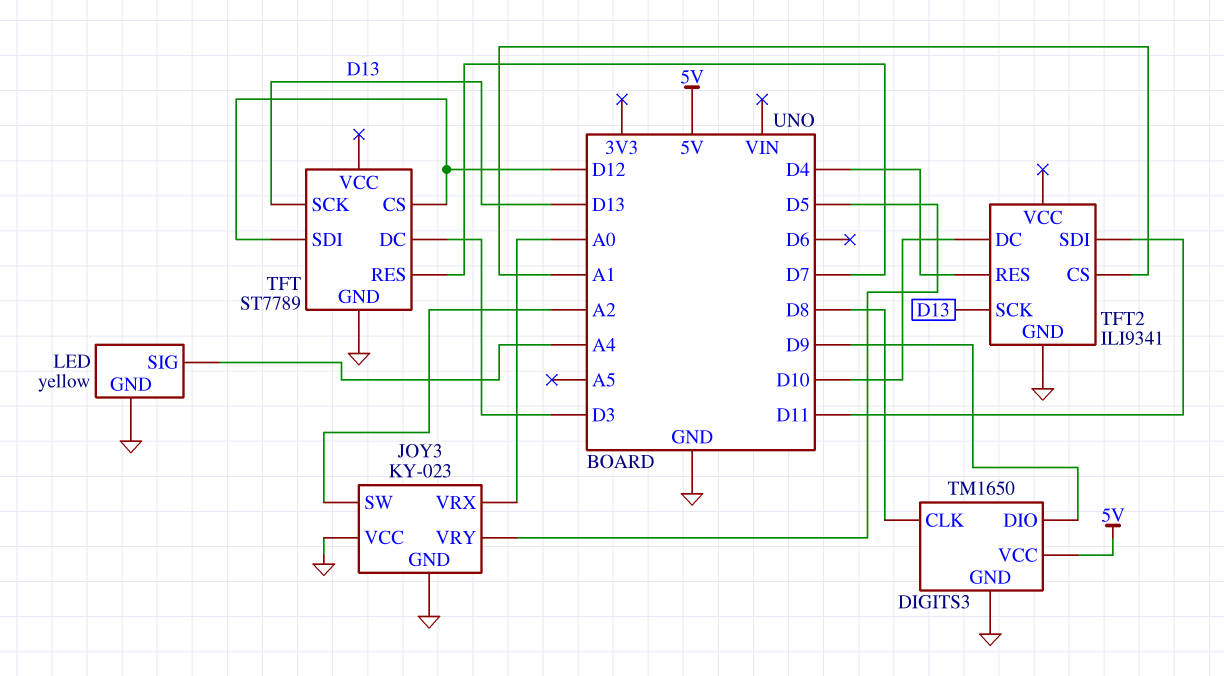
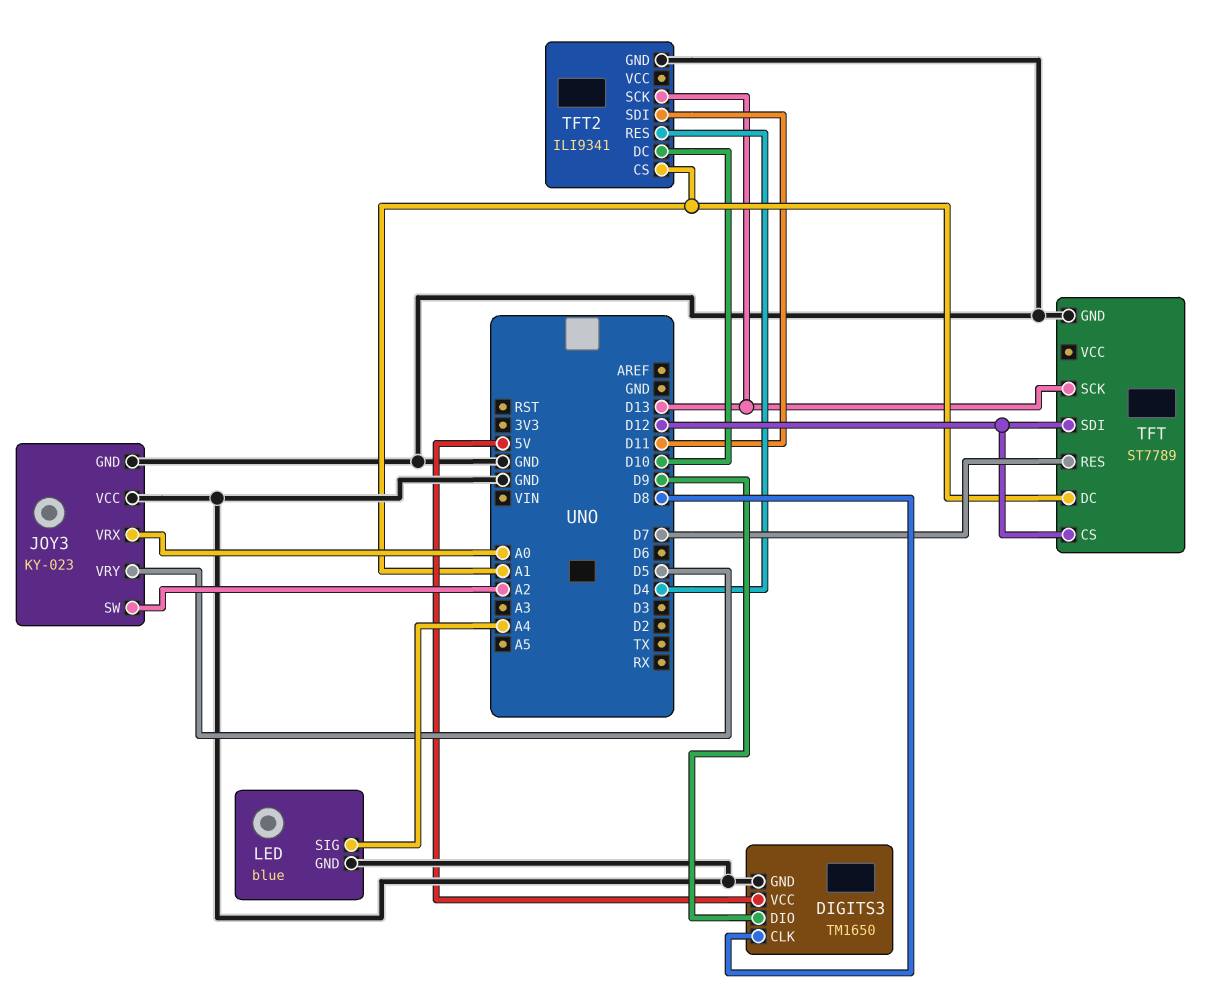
LED: yellow -> blue
TFT pin DC: D3 -> A1

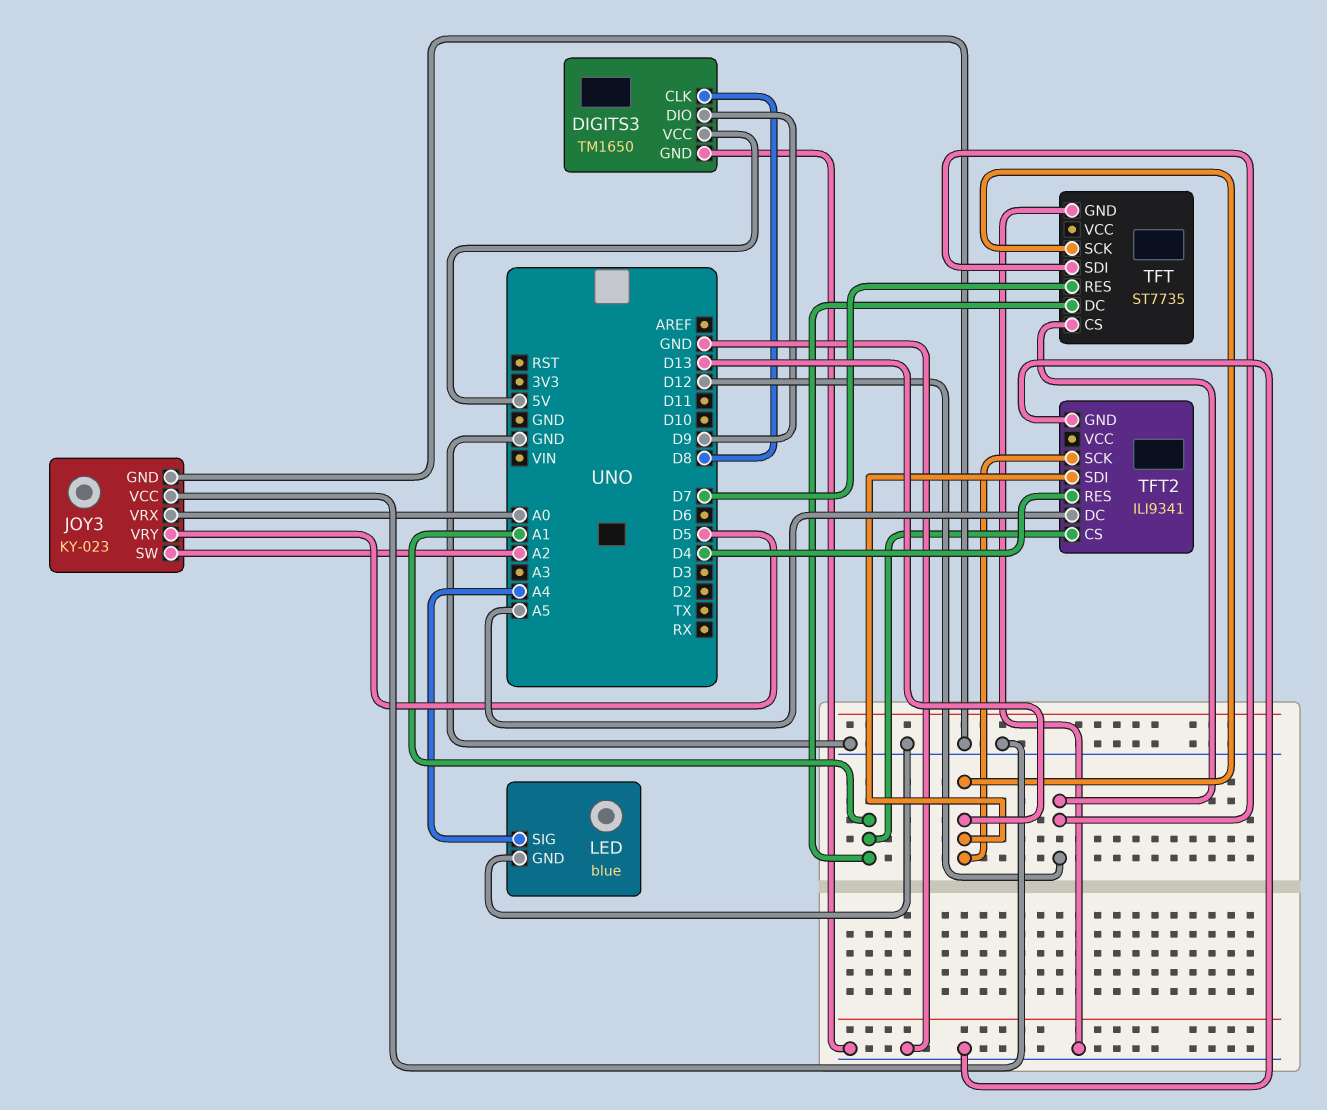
TFT: ST7789 -> ST7735
TFT2 pin DC: D10 -> A5
TFT2 pin SDI: D11 -> D13

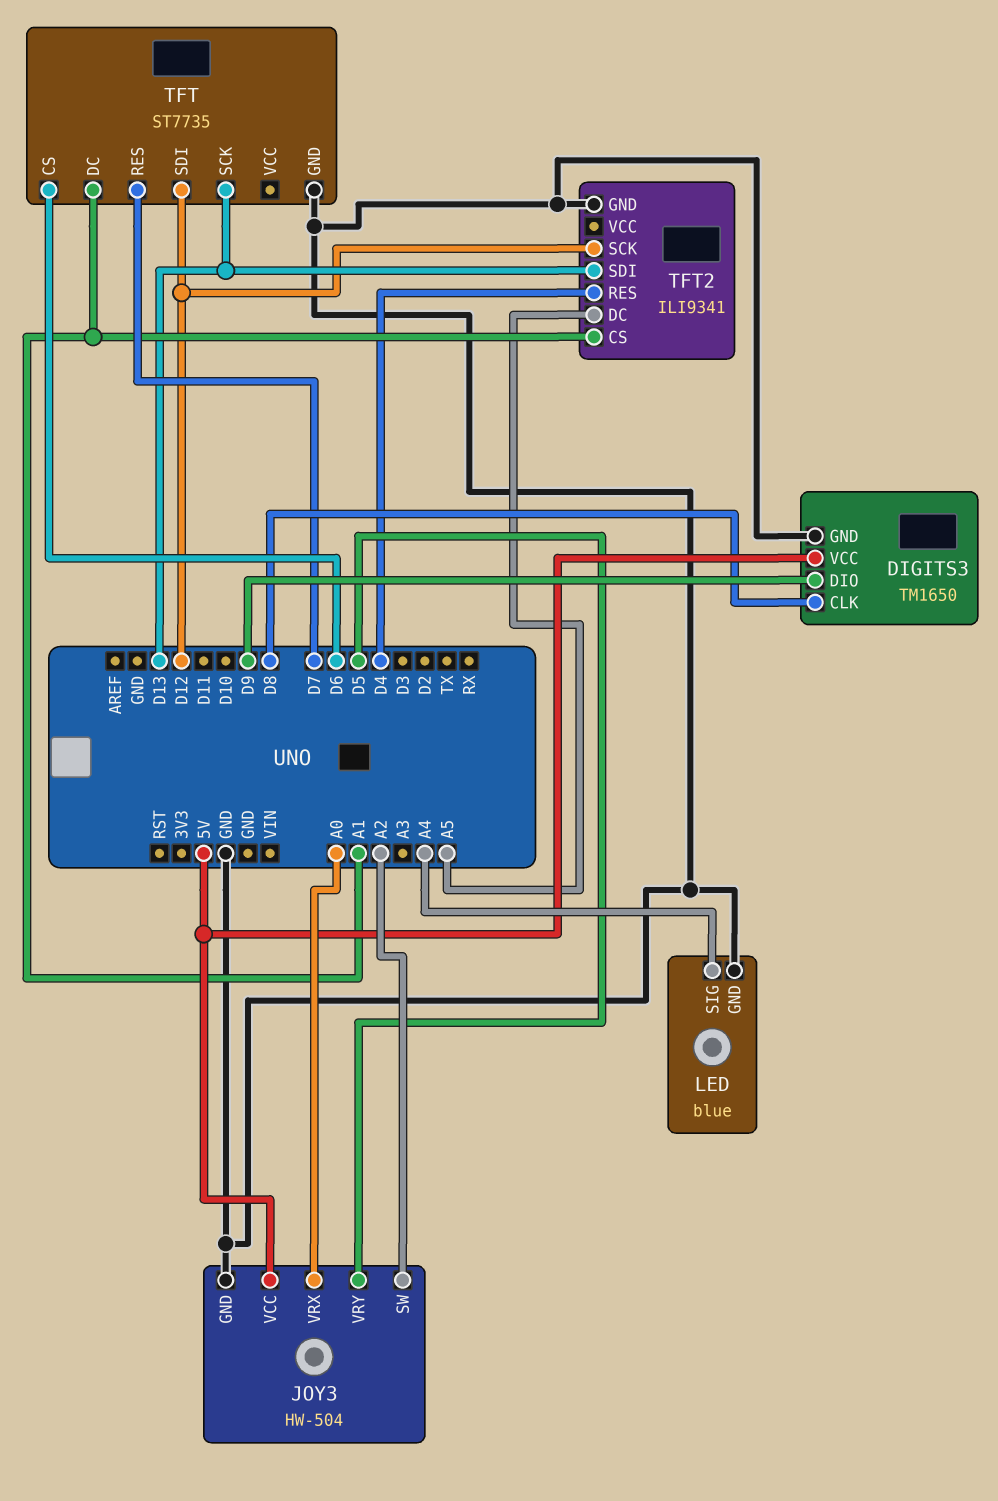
JOY3: KY-023 -> HW-504
JOY3 pin VCC: GND -> 5V
TFT pin CS: D12 -> D6
TFT2 pin SCK: D13 -> D12

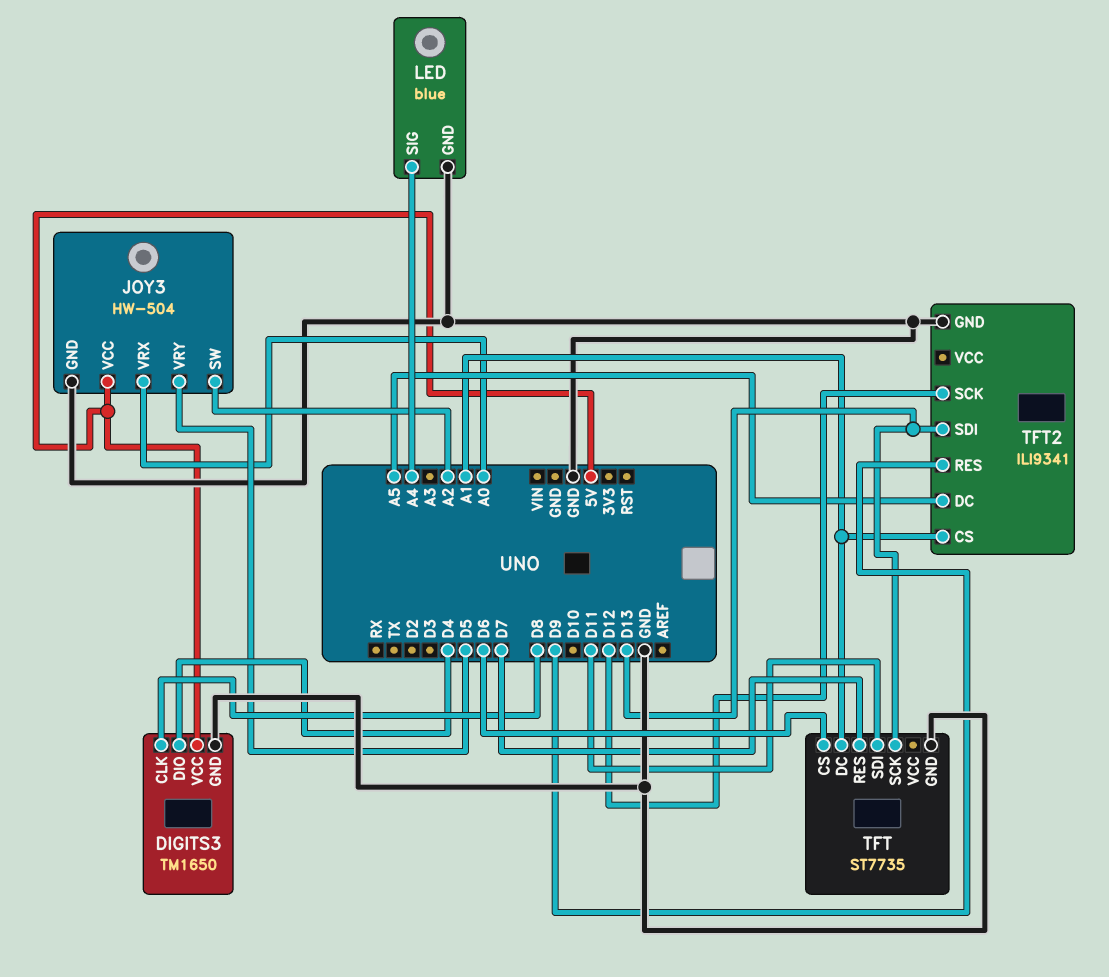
DIGITS3 pin DIO: D9 -> D4
TFT pin SDI: D12 -> D11
TFT2 pin RES: D4 -> D9

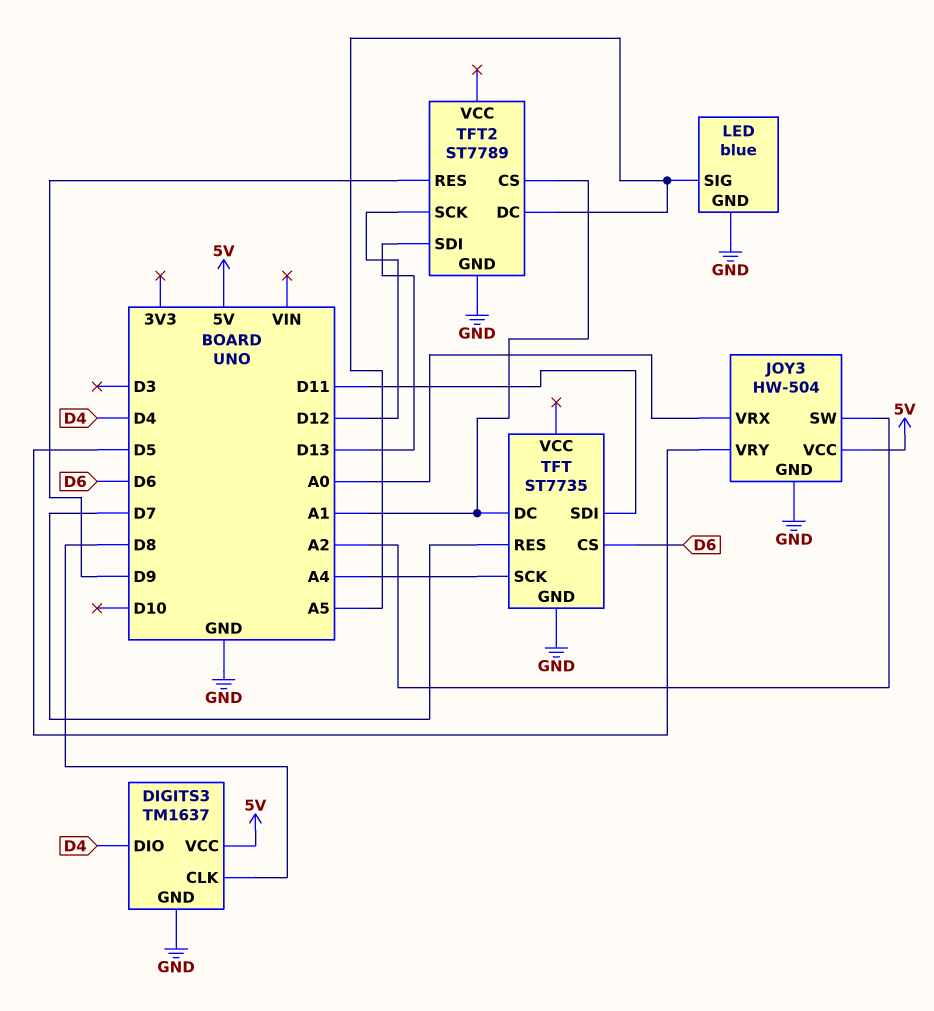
DIGITS3: TM1650 -> TM1637
LED pin SIG: A4 -> A5
TFT pin SCK: D13 -> A4
TFT2: ILI9341 -> ST7789

